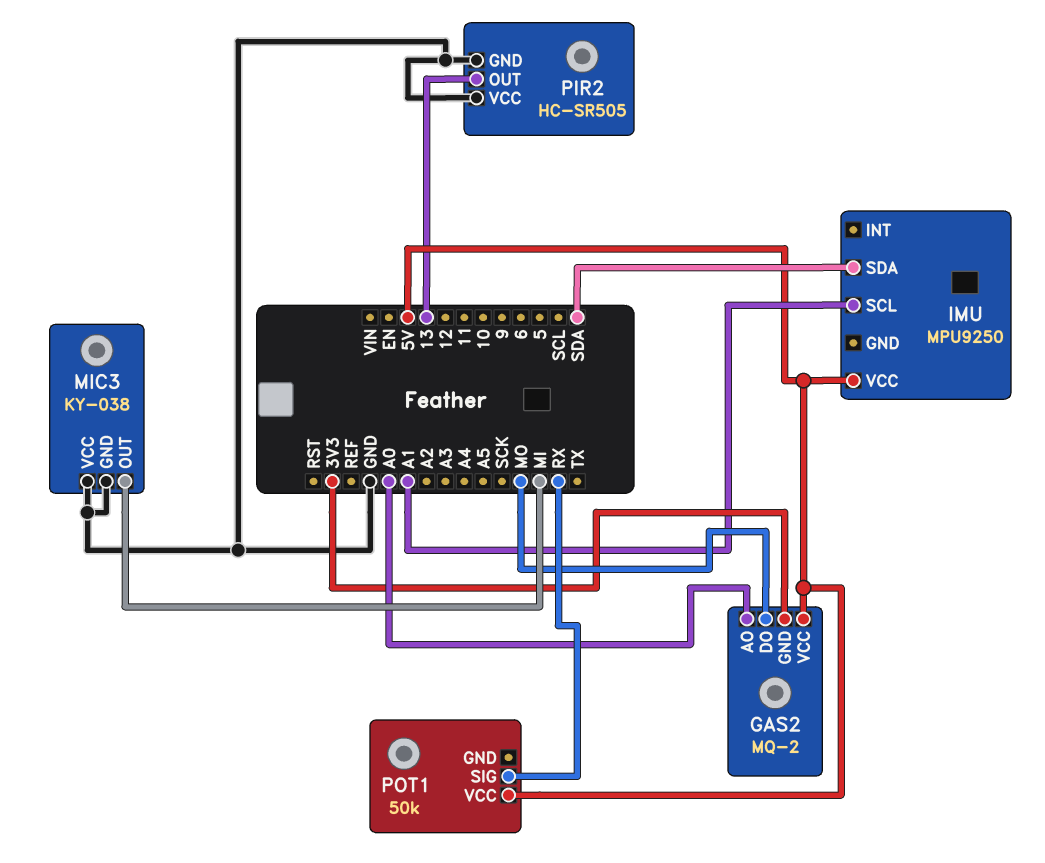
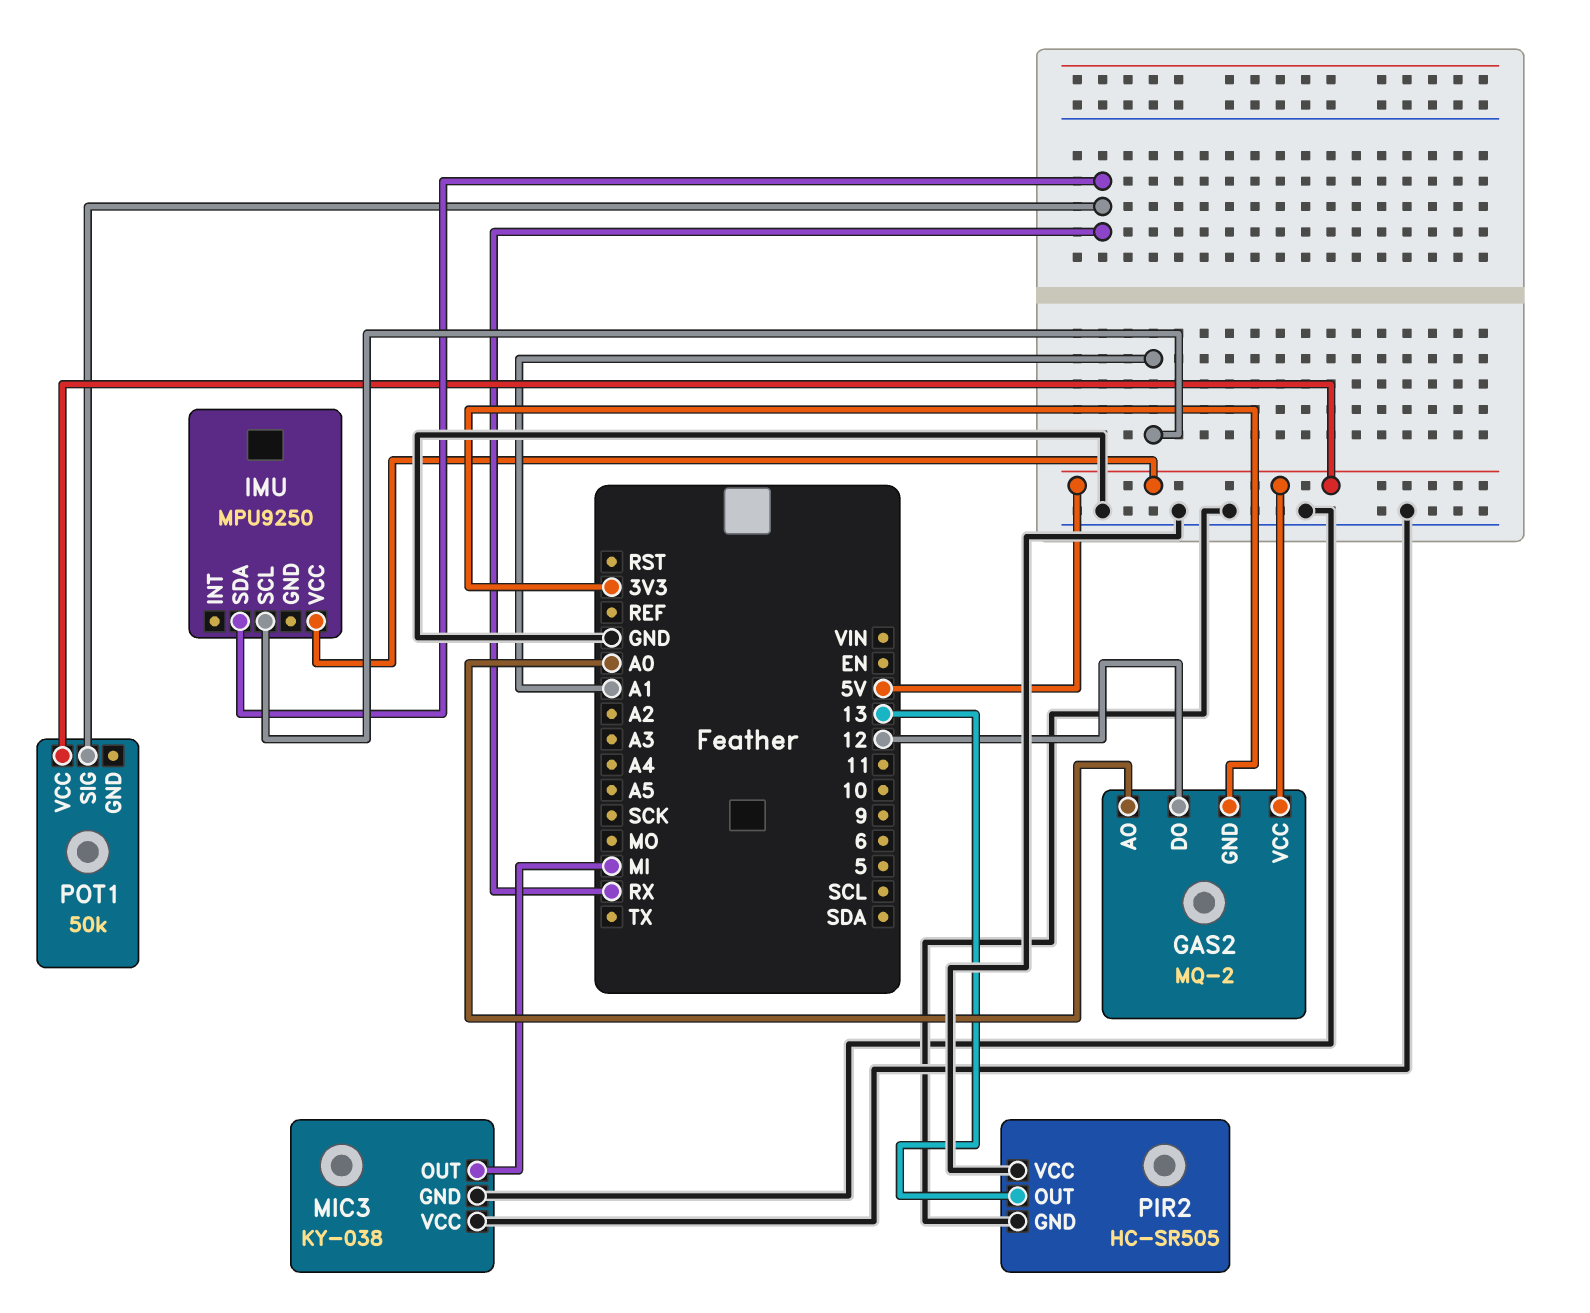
GAS2 pin DO: MO -> 12
IMU pin SDA: SDA -> RX

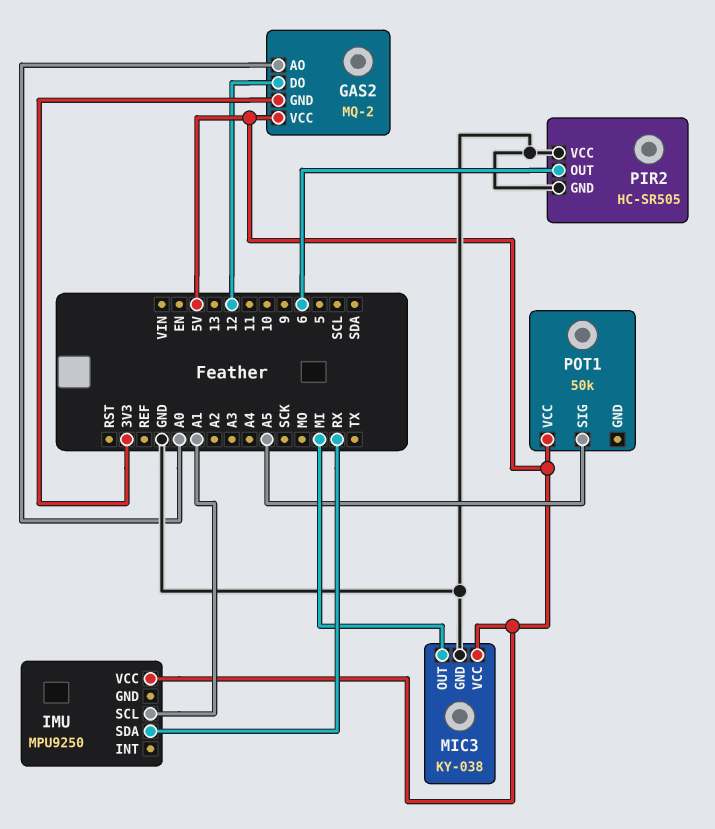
MIC3 pin VCC: GND -> 5V
PIR2 pin OUT: 13 -> 6
POT1 pin SIG: RX -> A5

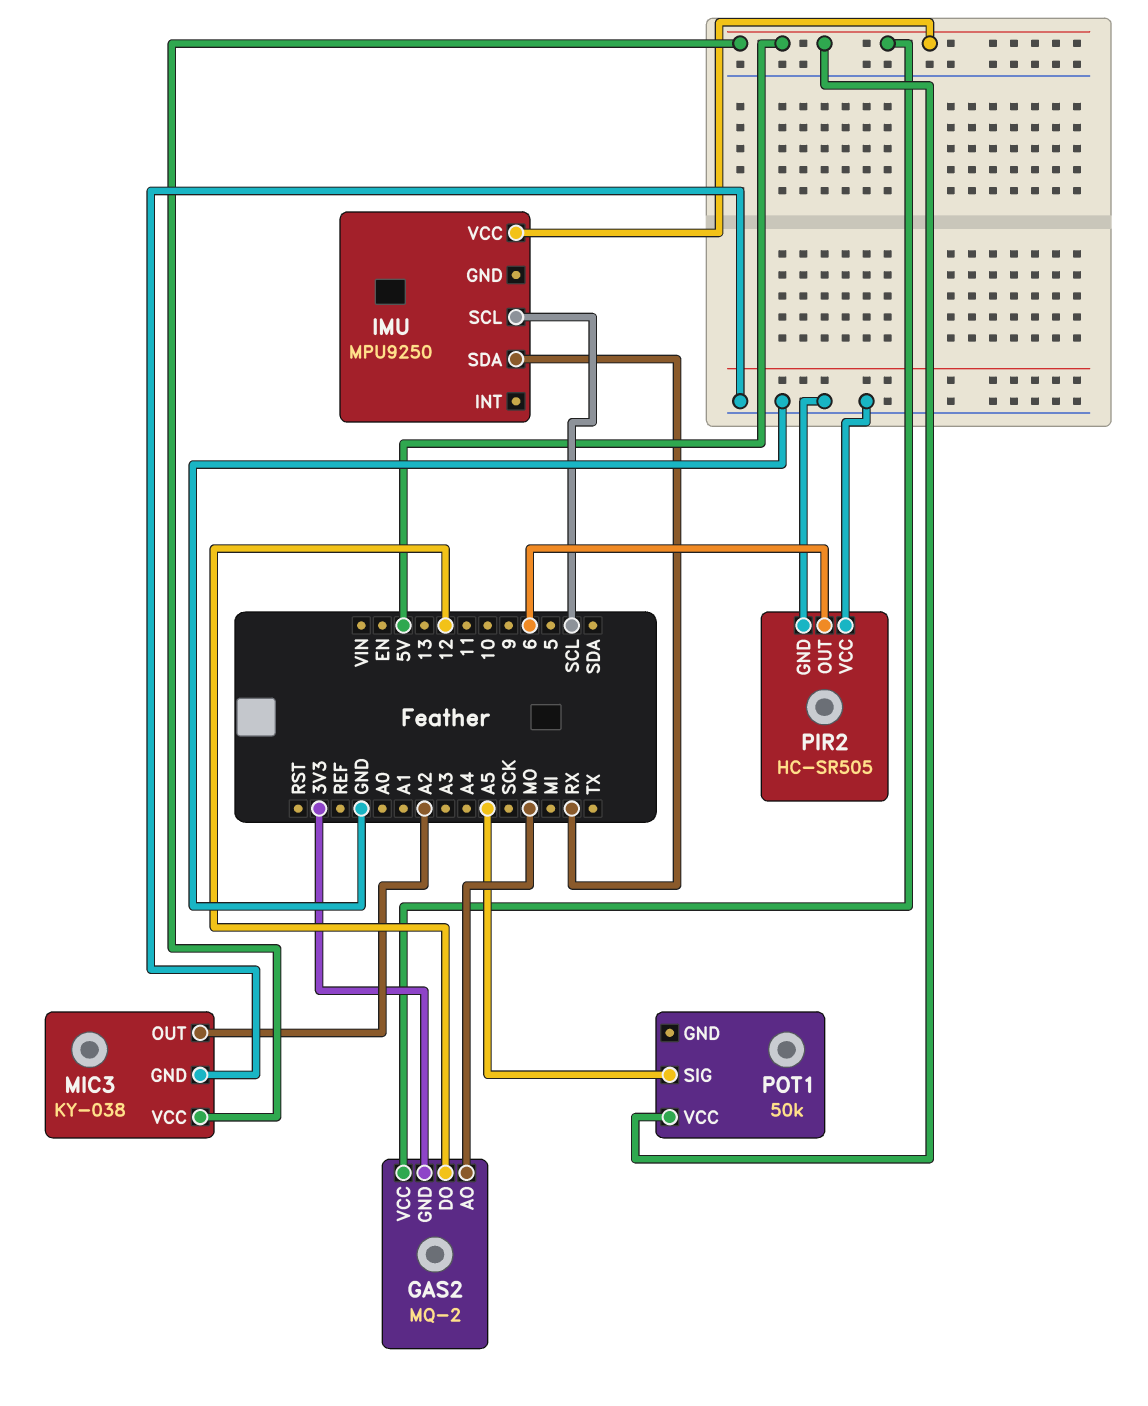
GAS2 pin AO: A0 -> MO
IMU pin SCL: A1 -> SCL
MIC3 pin OUT: MI -> A2

